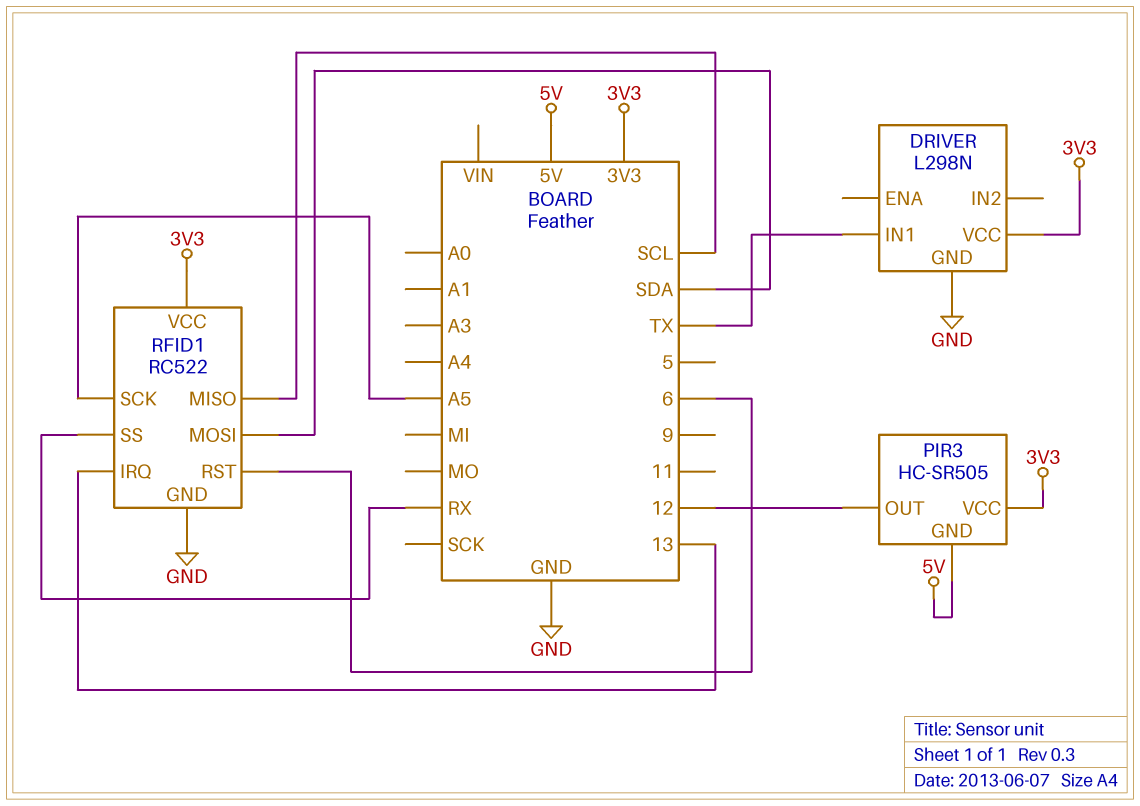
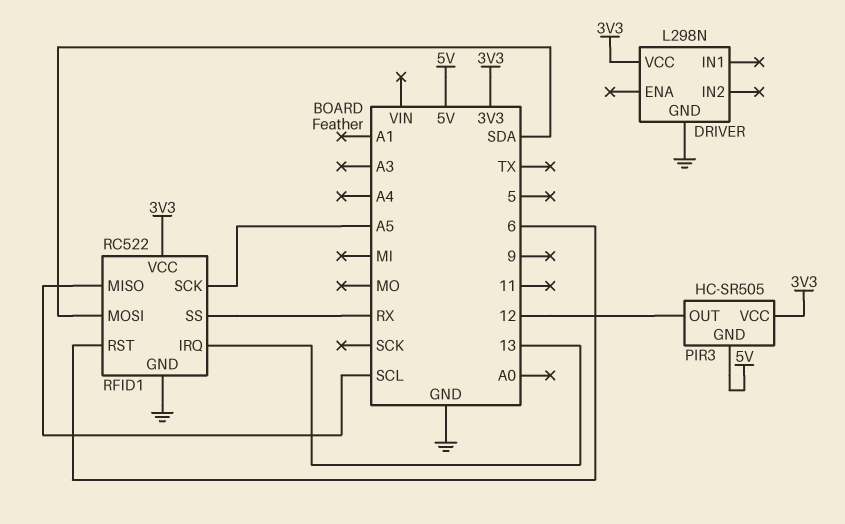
DRIVER pin IN1: TX -> none

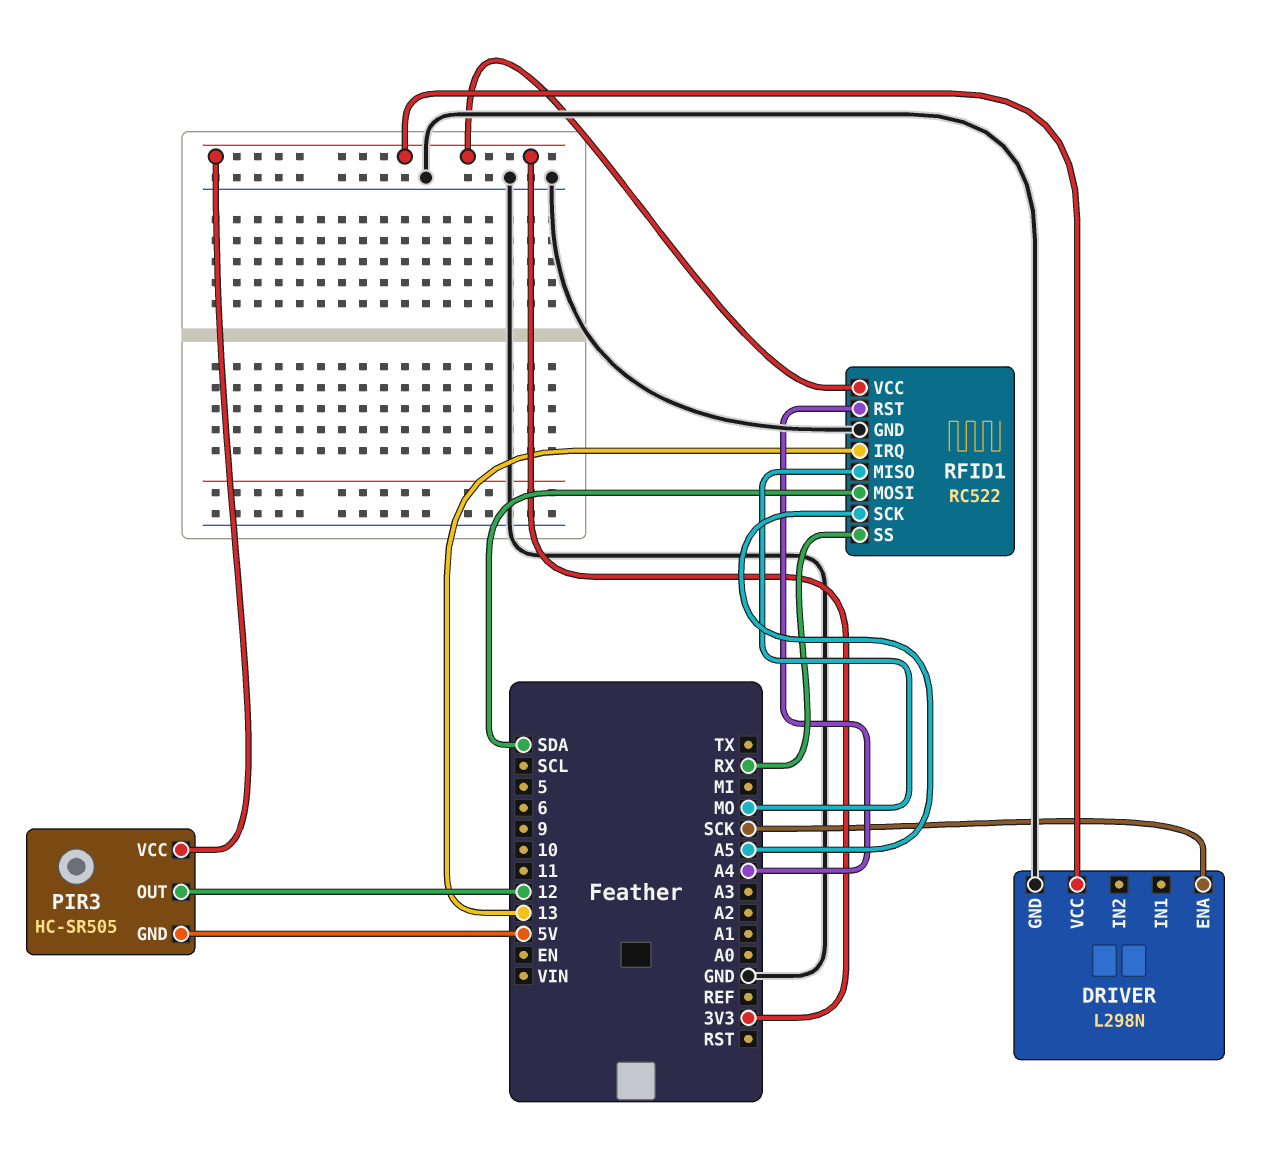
DRIVER pin ENA: none -> SCK
RFID1 pin MISO: SCL -> MO
RFID1 pin RST: 6 -> A4

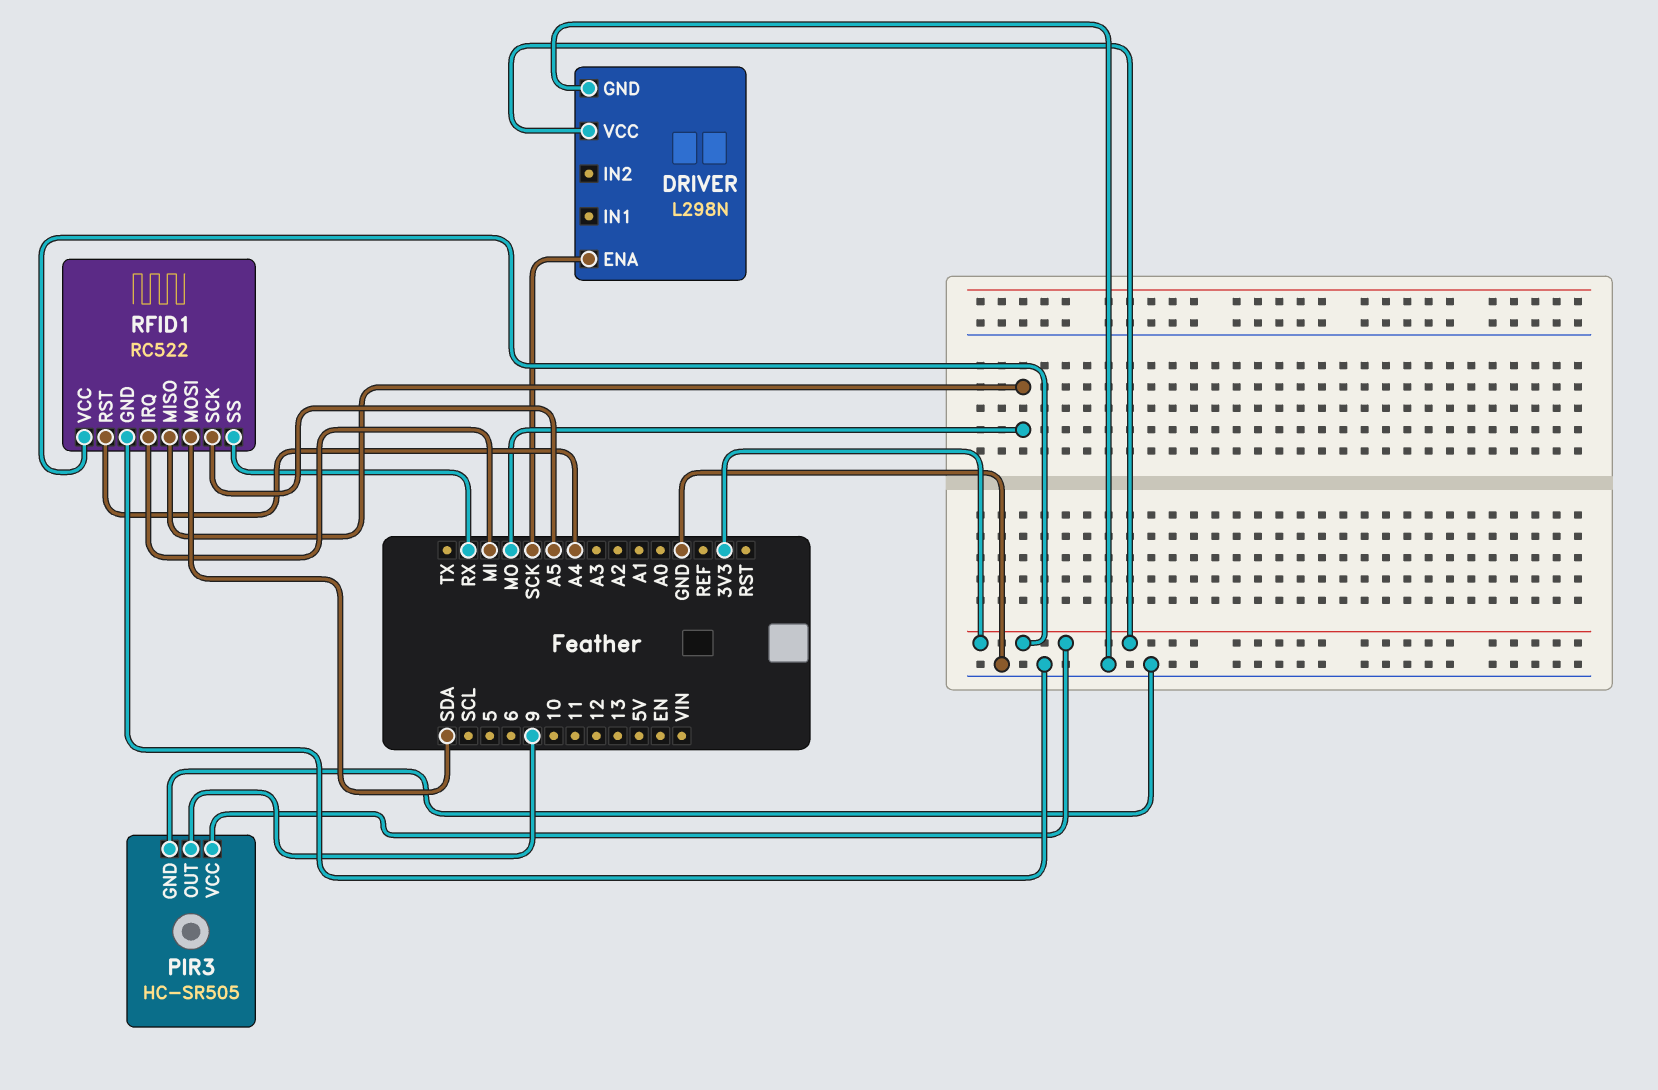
PIR3 pin GND: 5V -> GND
PIR3 pin OUT: 12 -> 9
RFID1 pin IRQ: 13 -> MI

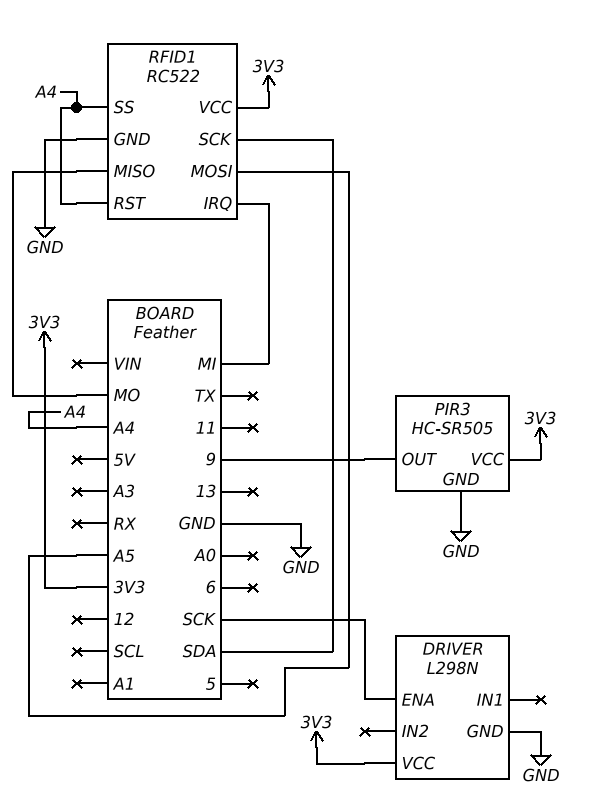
RFID1 pin MOSI: SDA -> A5
RFID1 pin SCK: A5 -> SDA
RFID1 pin SS: RX -> A4

